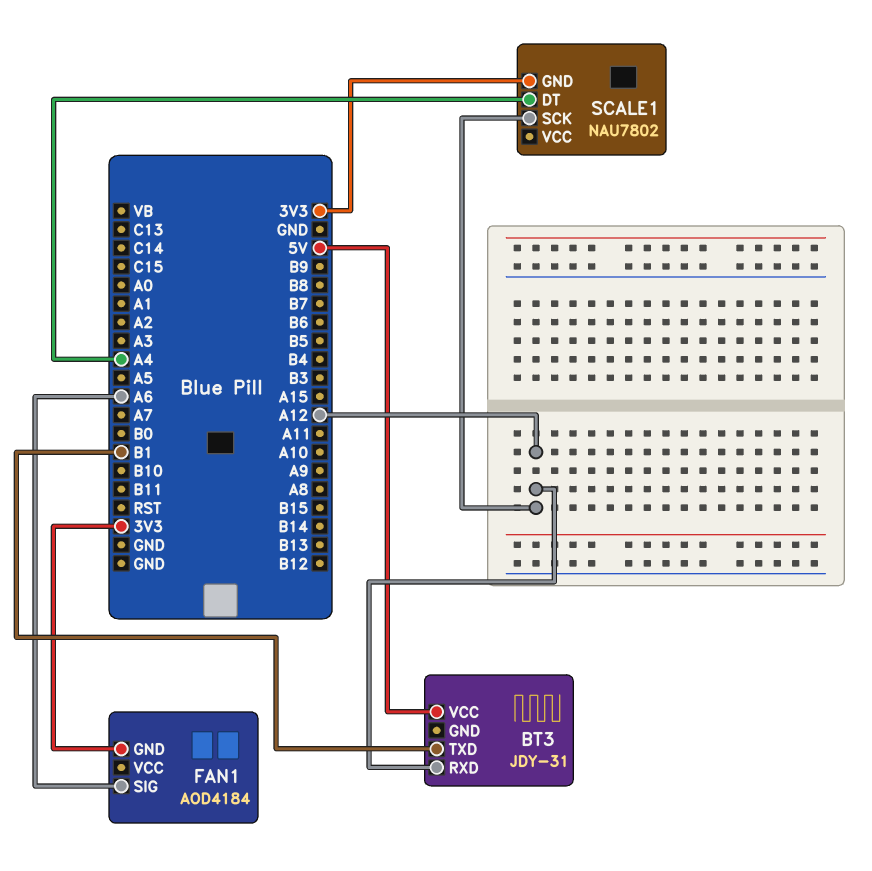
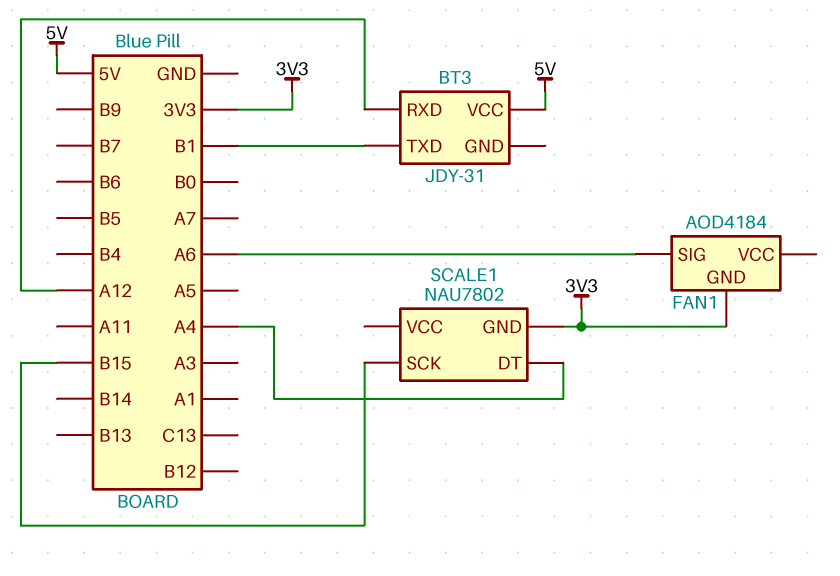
SCALE1 pin SCK: A12 -> B15

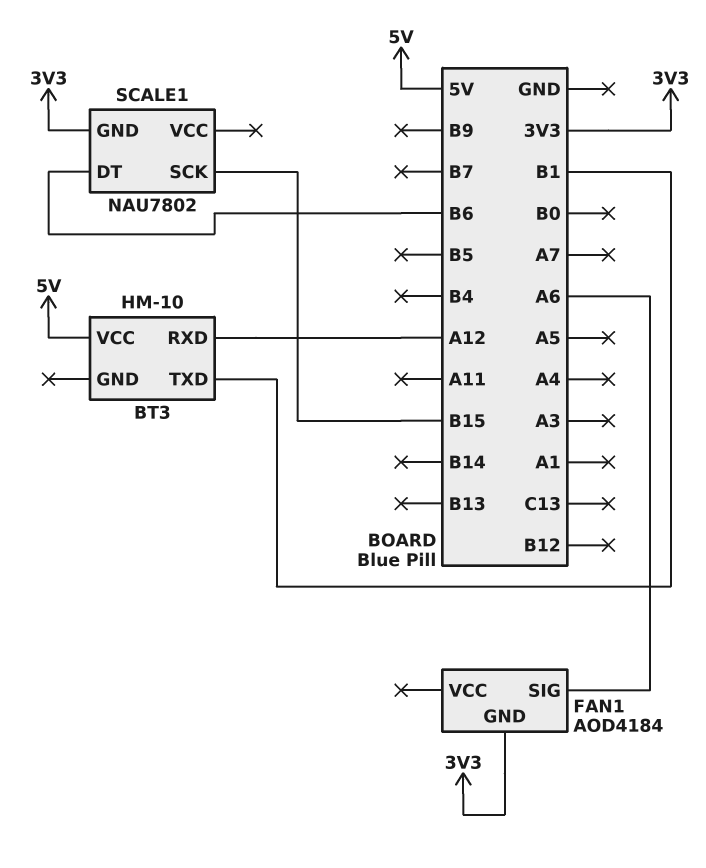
BT3: JDY-31 -> HM-10
SCALE1 pin DT: A4 -> B6

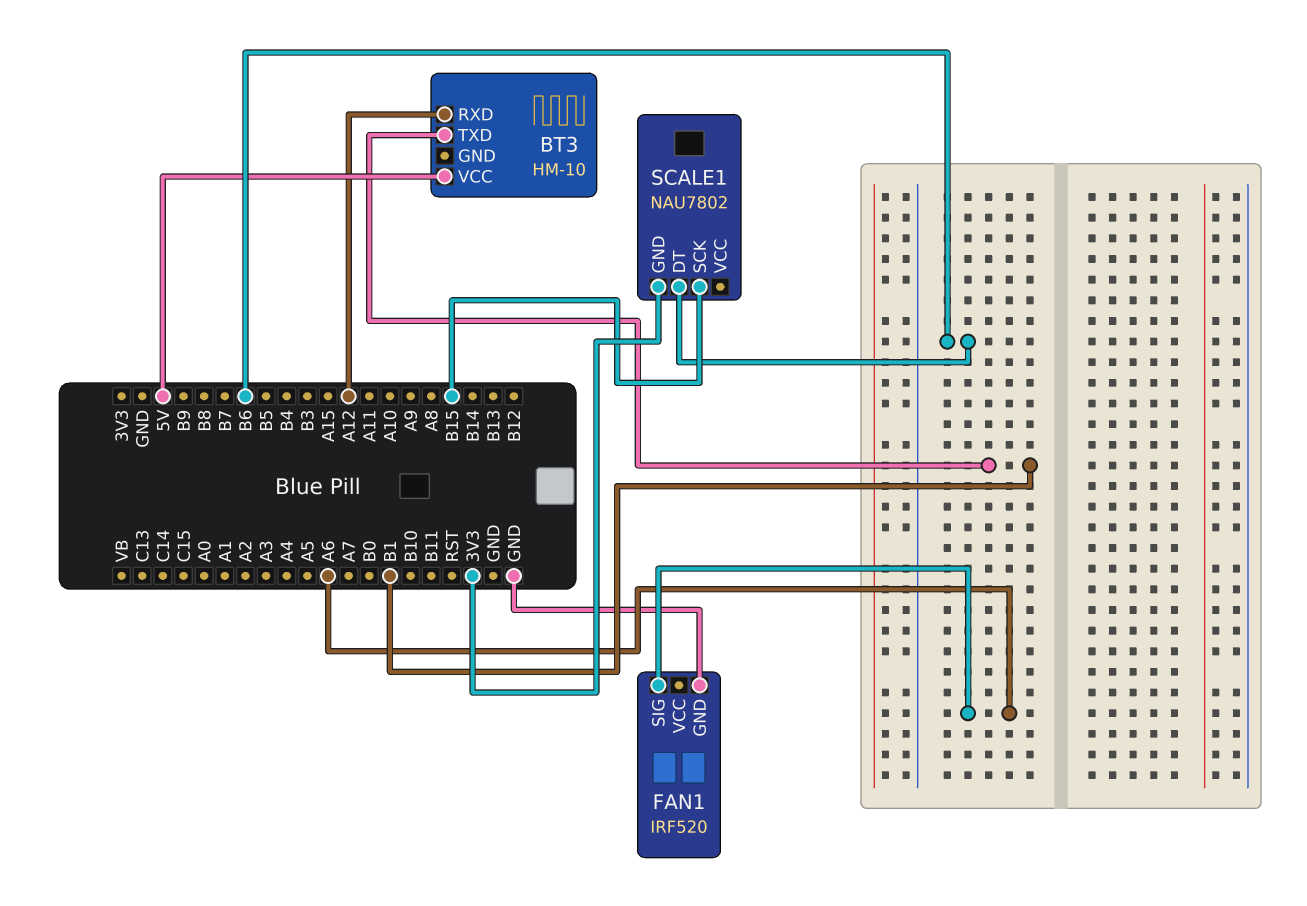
FAN1: AOD4184 -> IRF520
FAN1 pin GND: 3V3 -> GND

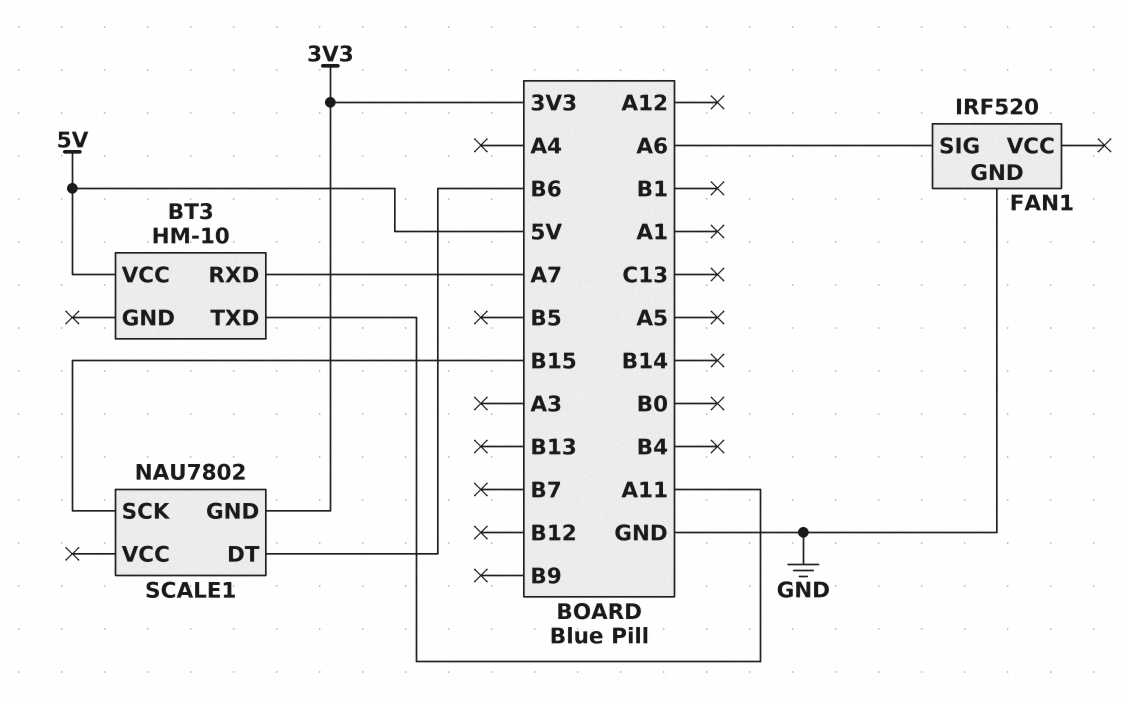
BT3 pin RXD: A12 -> A7
BT3 pin TXD: B1 -> A11

